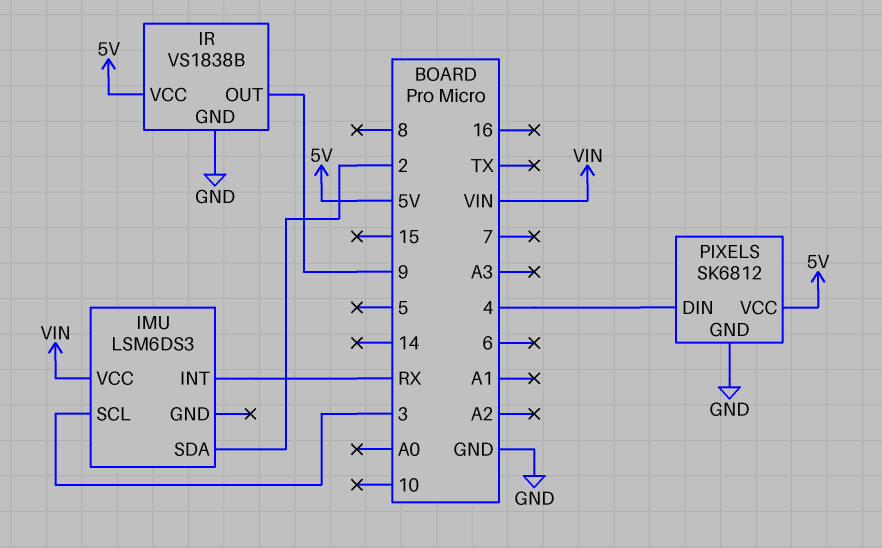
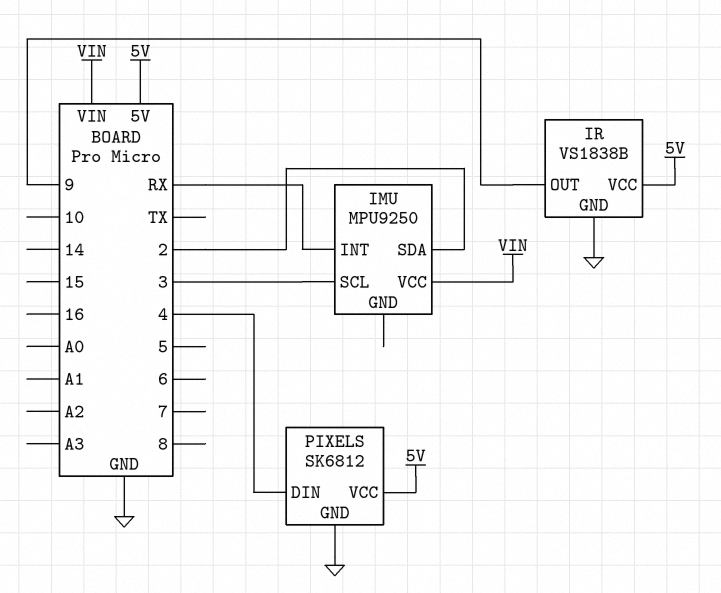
IMU: LSM6DS3 -> MPU9250

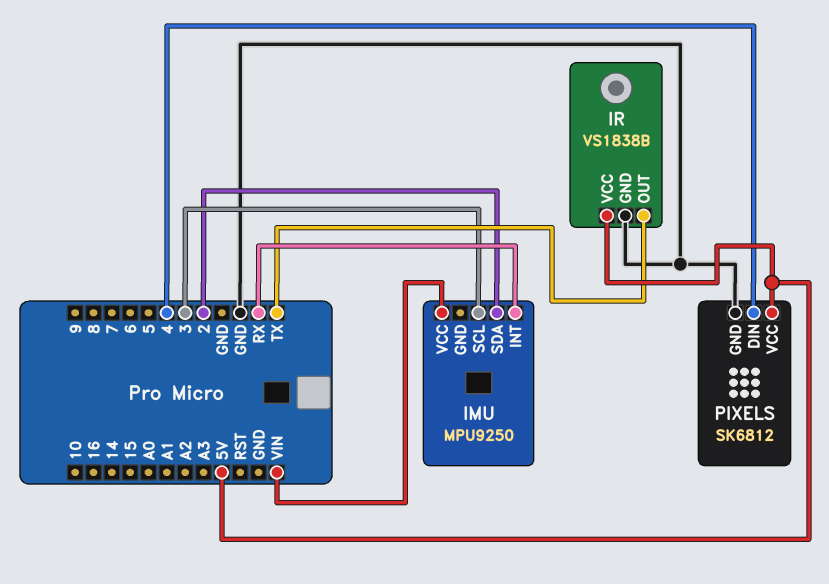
IR pin OUT: 9 -> TX

